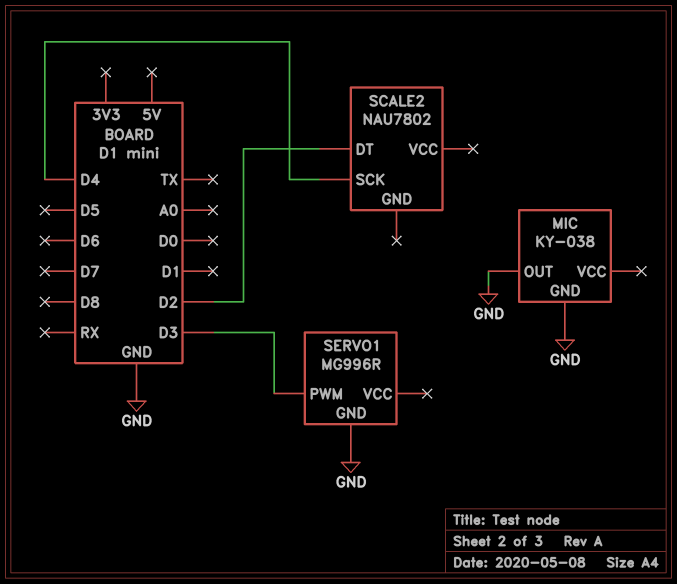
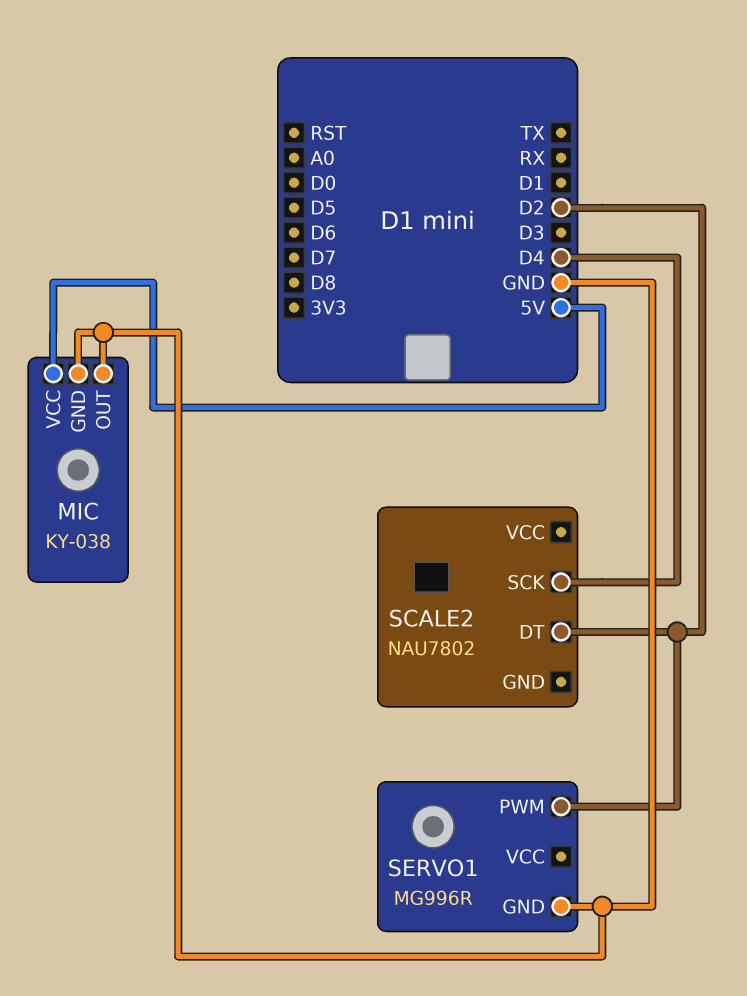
MIC pin VCC: none -> 5V
SERVO1 pin PWM: D3 -> D2

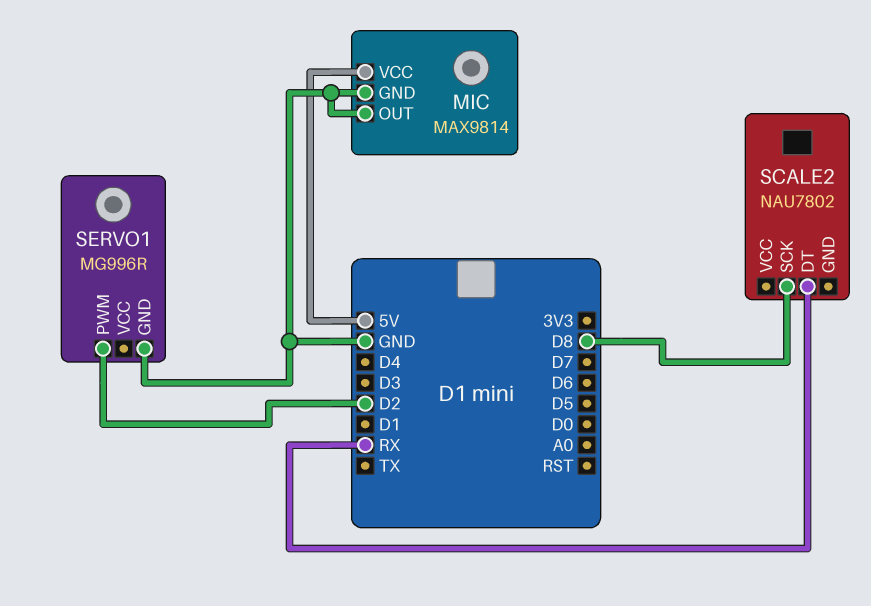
MIC: KY-038 -> MAX9814
SCALE2 pin DT: D2 -> RX
SCALE2 pin SCK: D4 -> D8

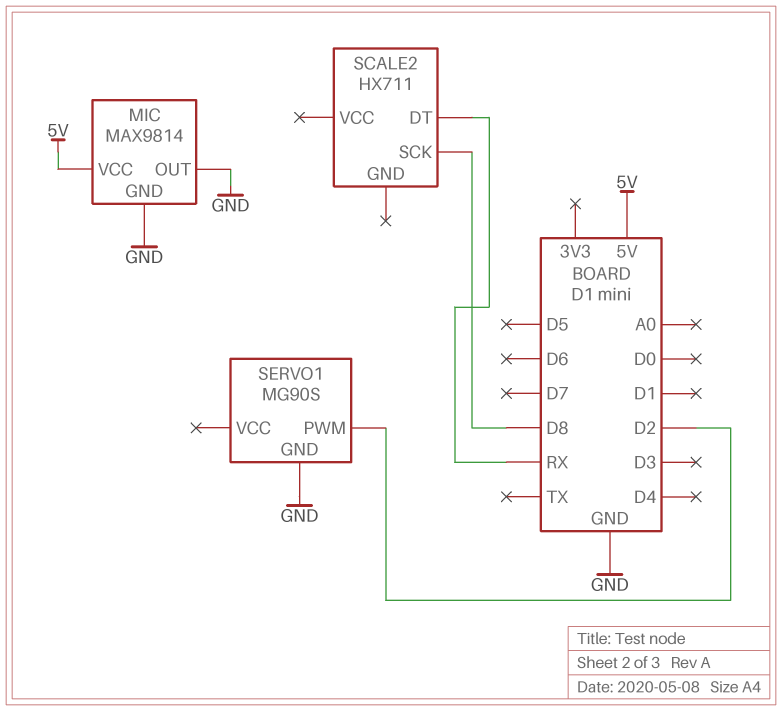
SCALE2: NAU7802 -> HX711
SERVO1: MG996R -> MG90S

